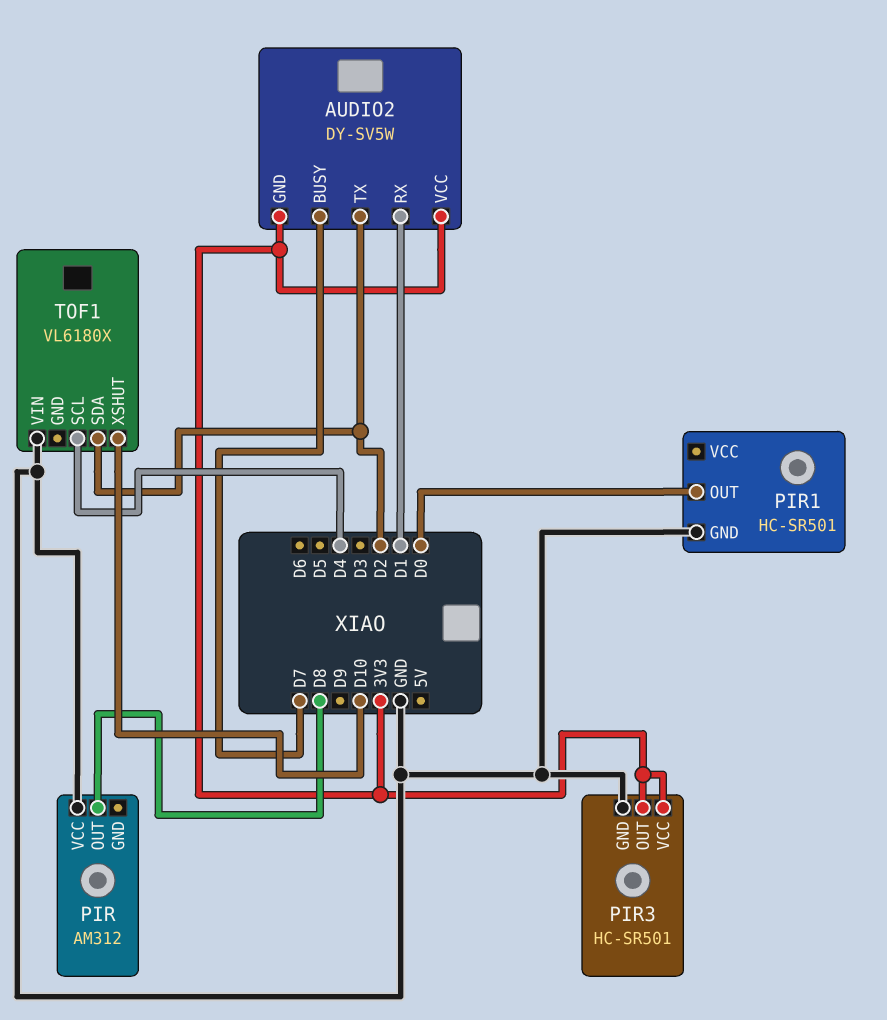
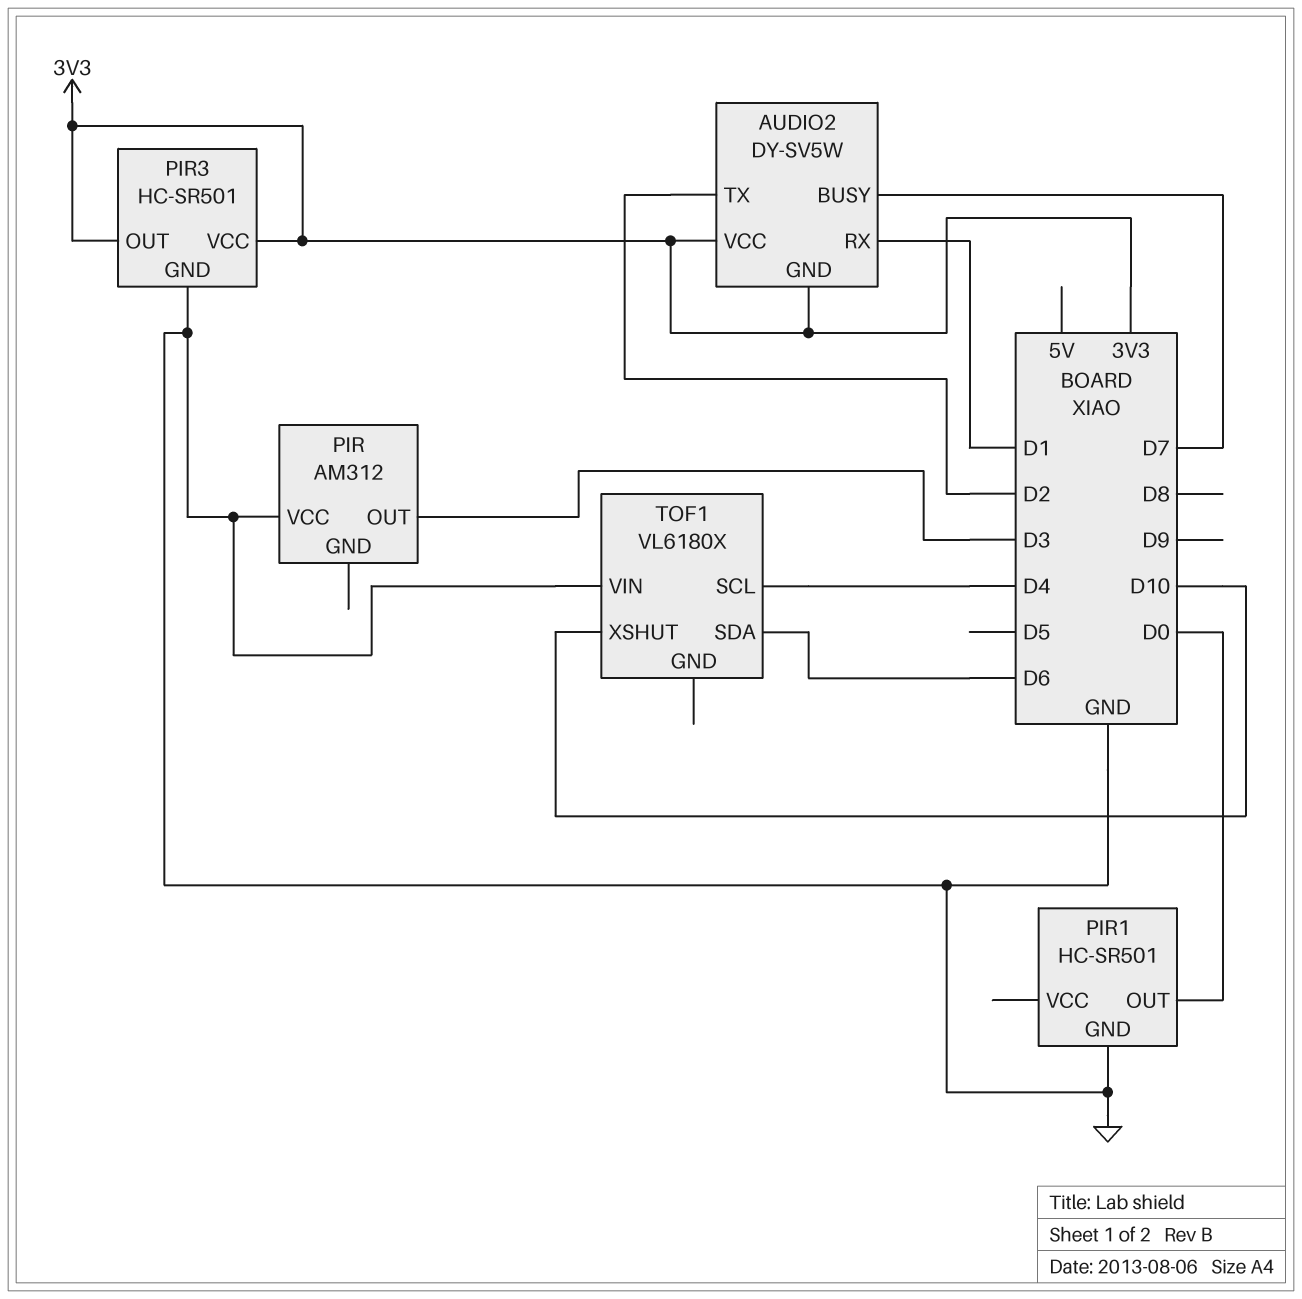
PIR pin OUT: D8 -> D3
TOF1 pin SDA: D2 -> D6

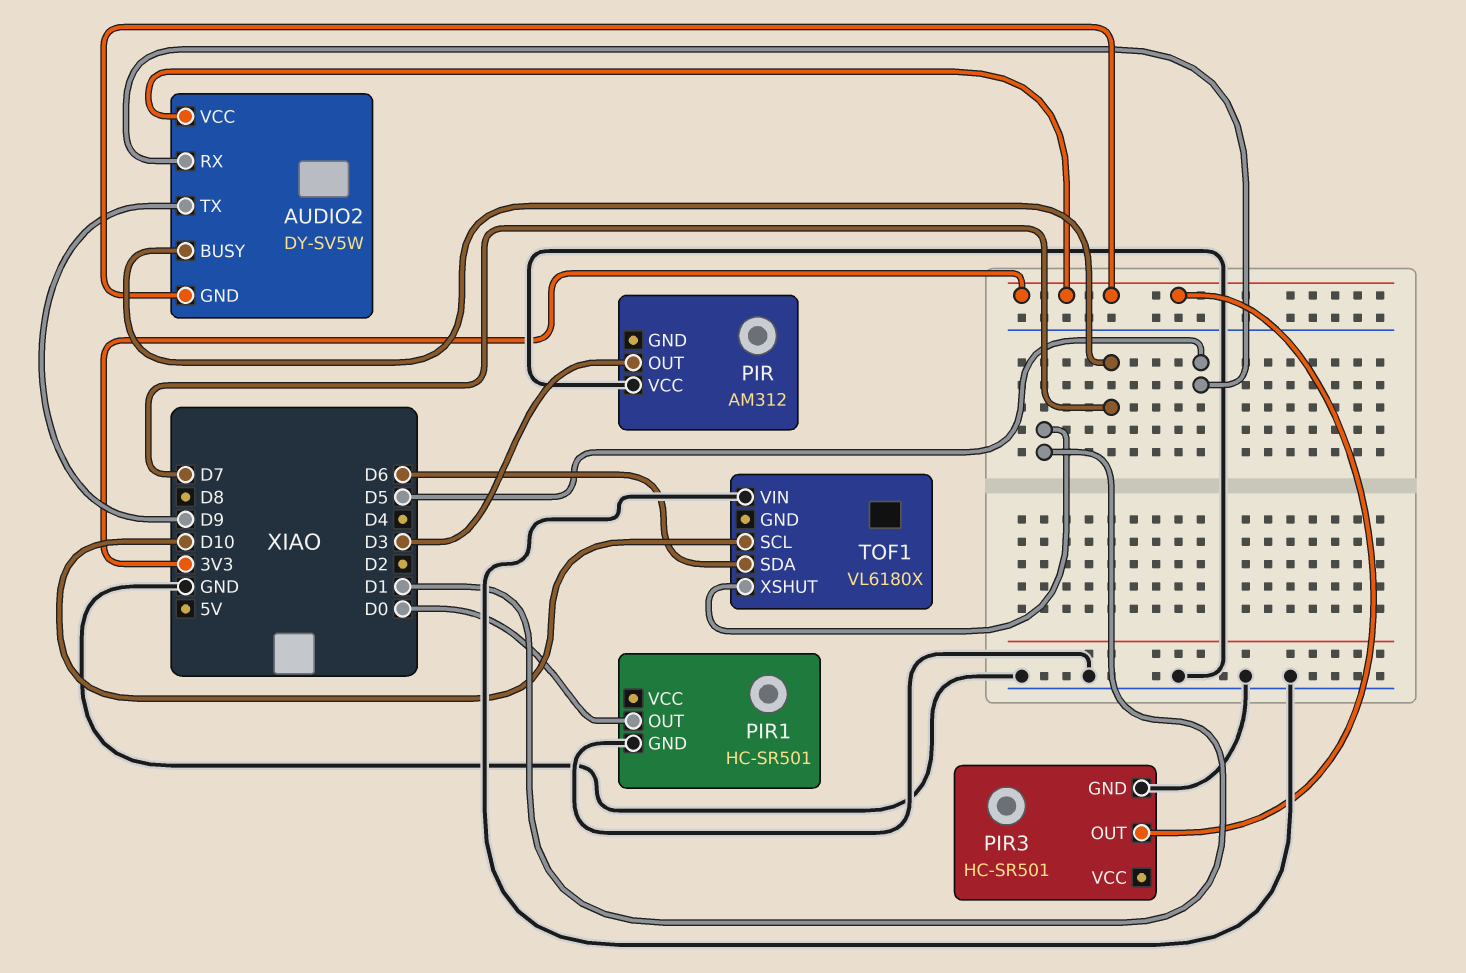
AUDIO2 pin RX: D1 -> D5
AUDIO2 pin TX: D2 -> D9
PIR3 pin VCC: 3V3 -> none
TOF1 pin SCL: D4 -> D10
TOF1 pin XSHUT: D10 -> D1

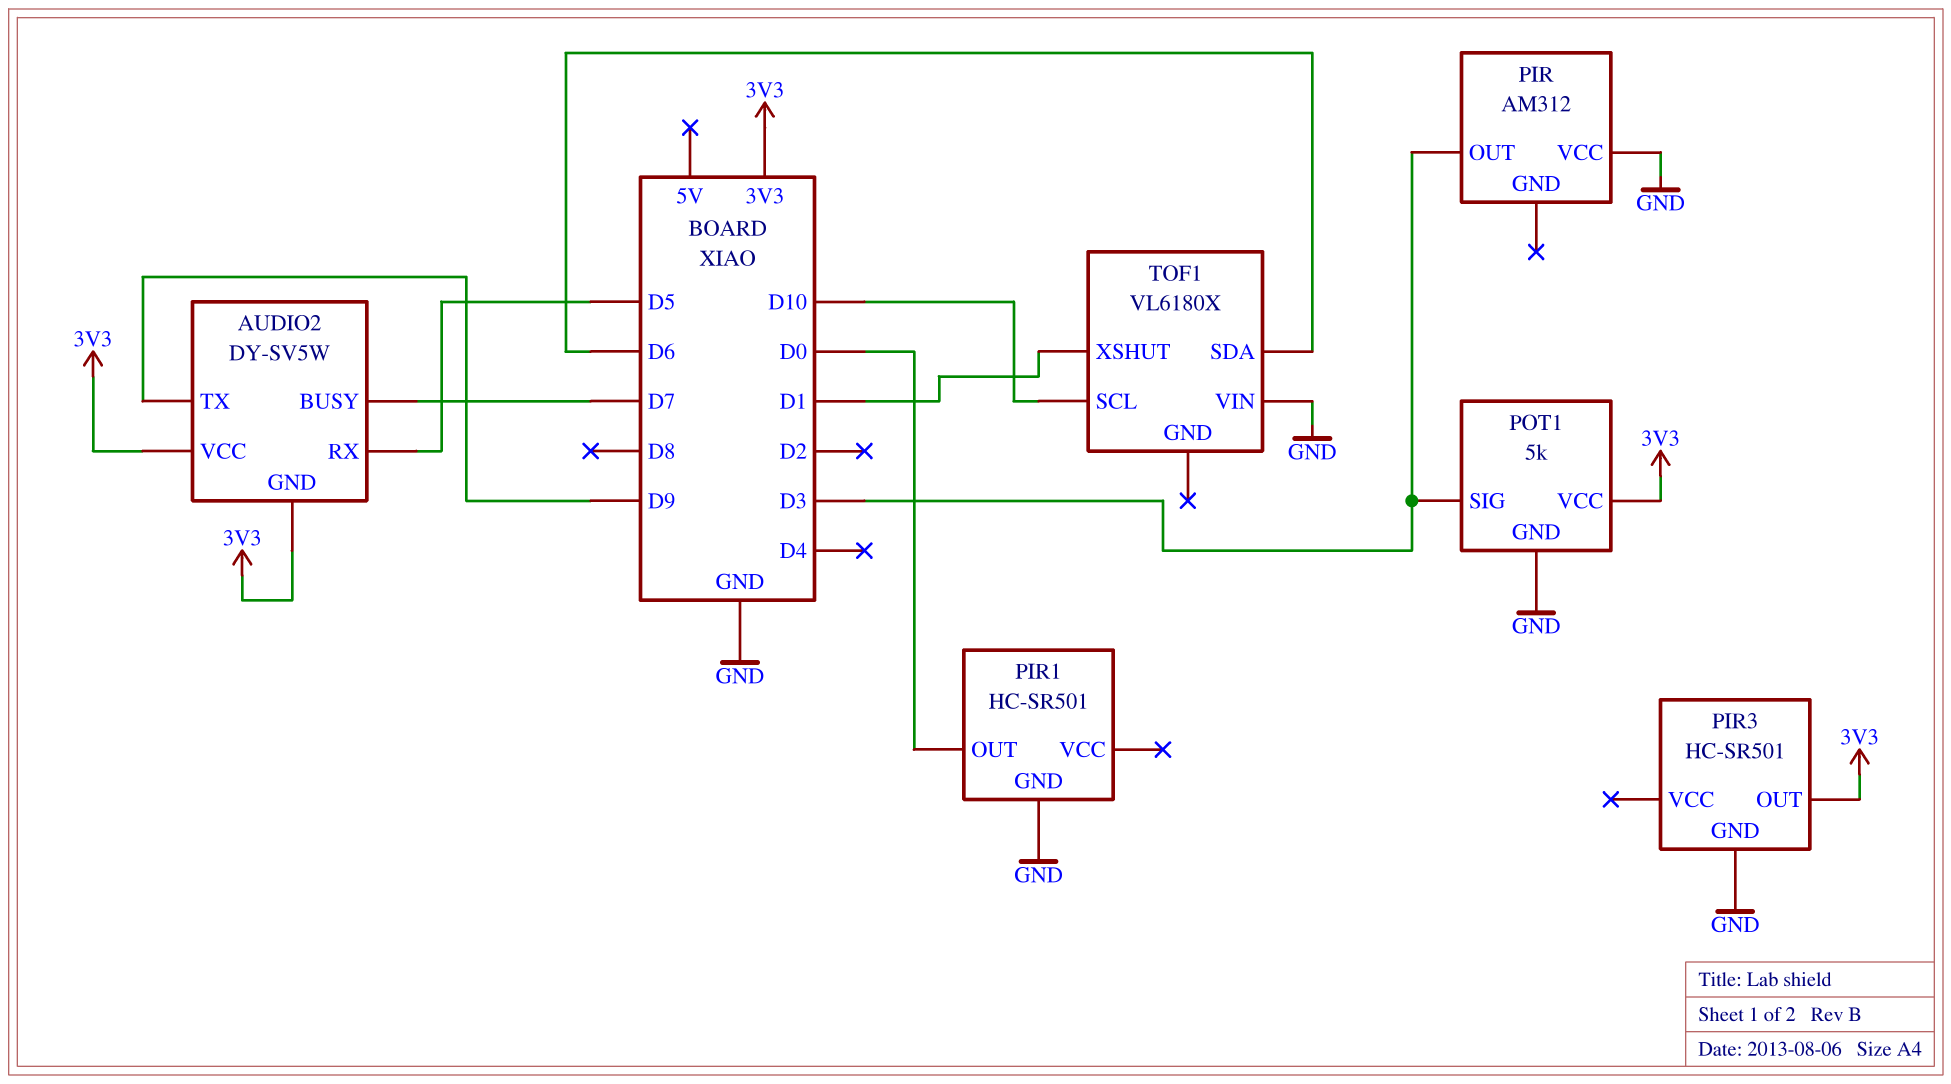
POT1: none -> 5k
POT1 pin GND: none -> GND
POT1 pin SIG: none -> D3
POT1 pin VCC: none -> 3V3

